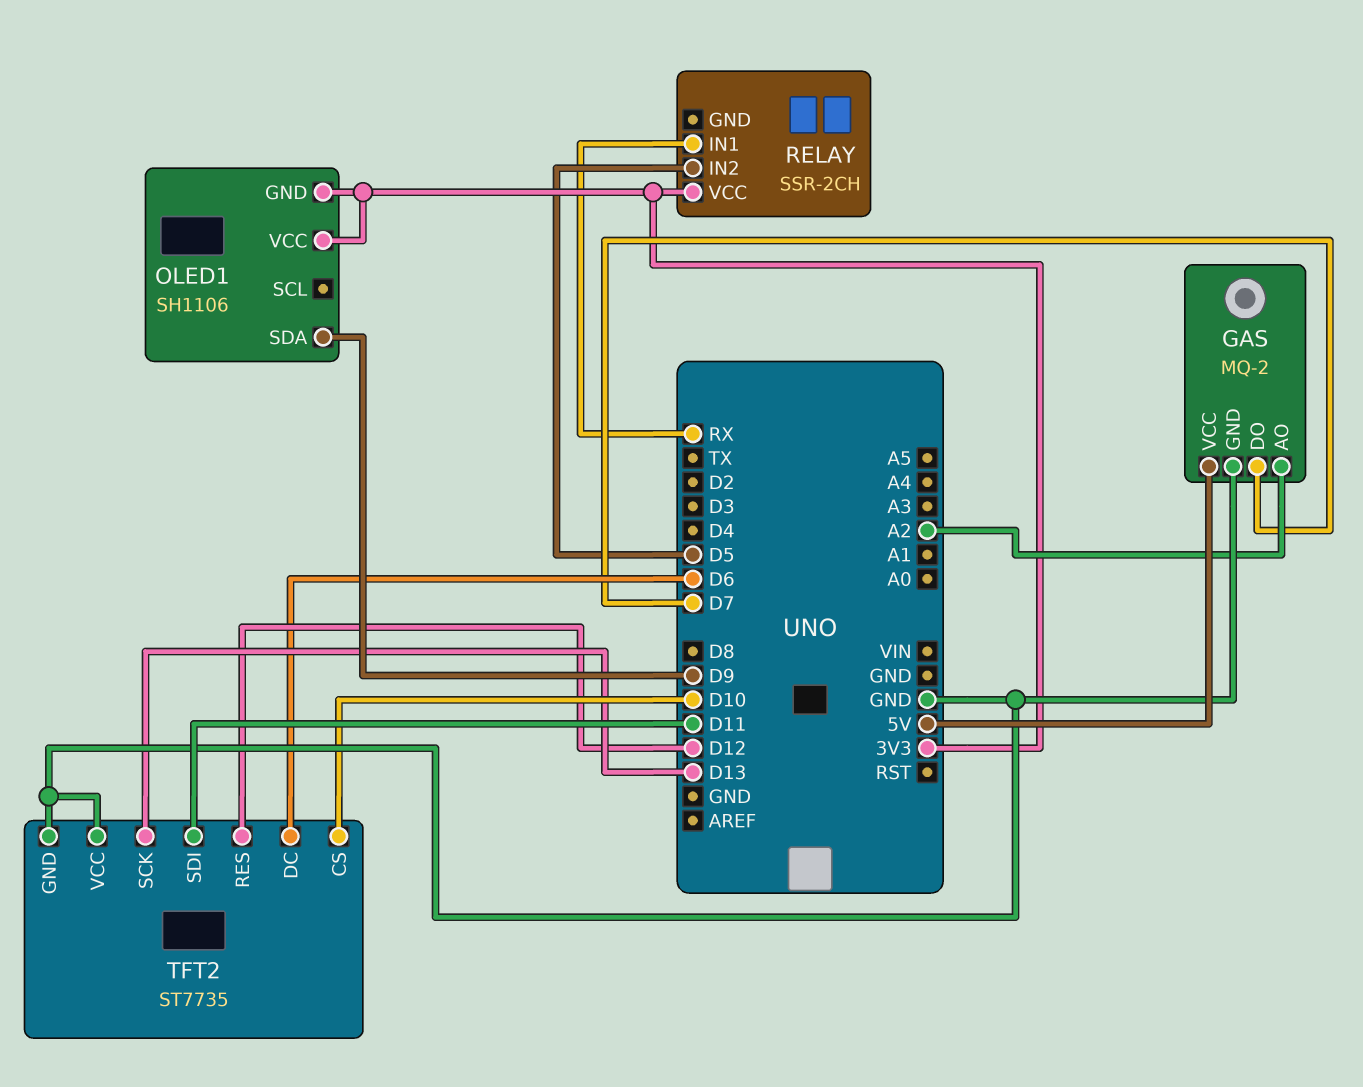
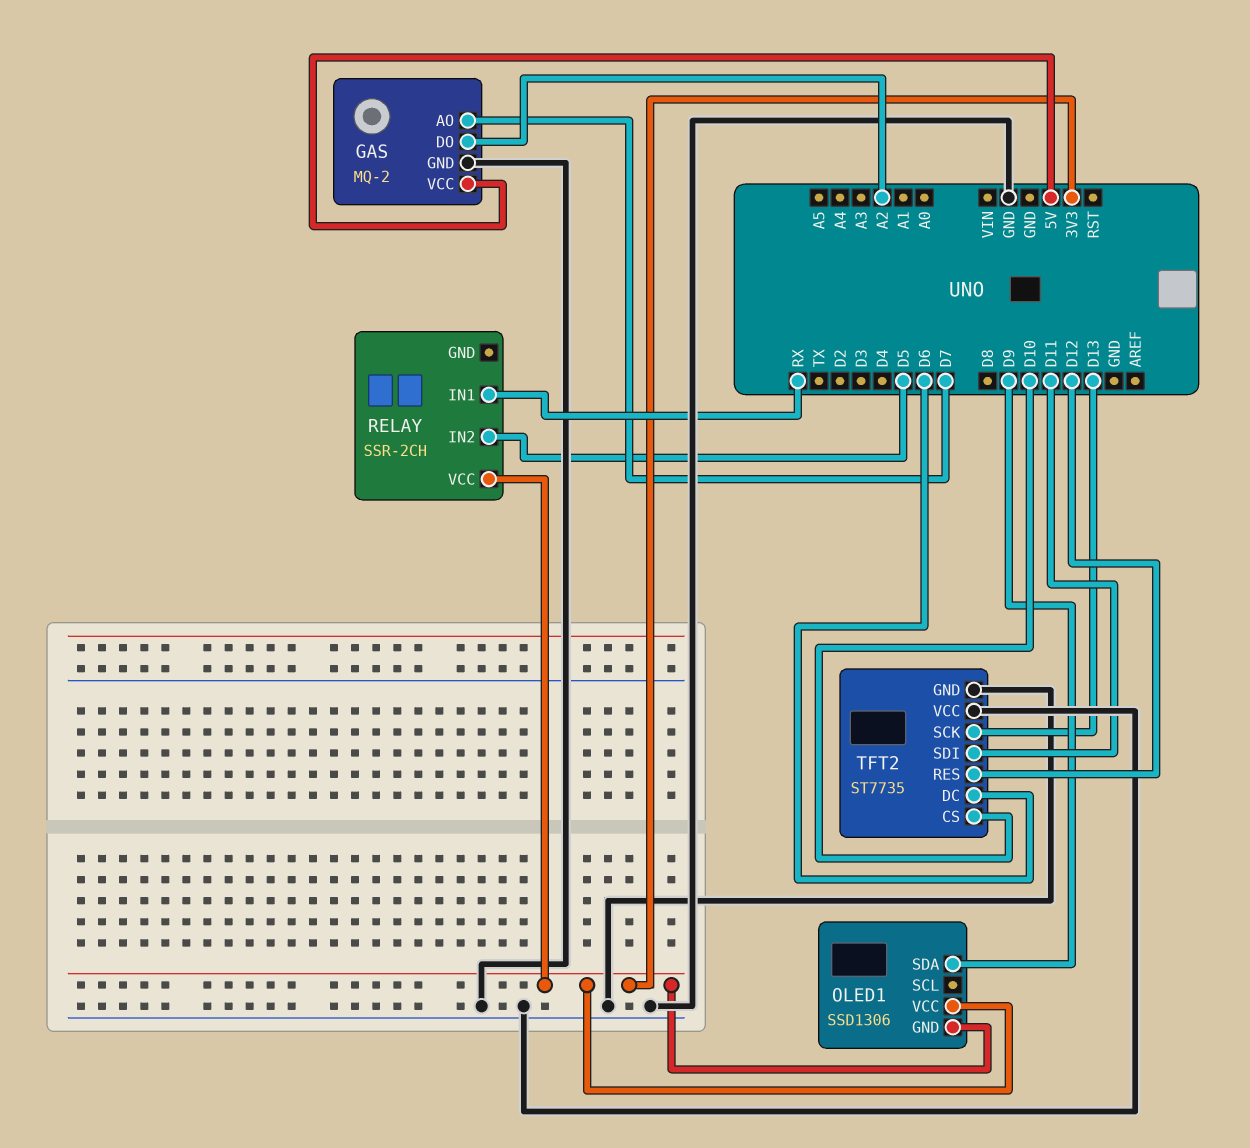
GAS pin AO: A2 -> D7
GAS pin DO: D7 -> A2
OLED1: SH1106 -> SSD1306

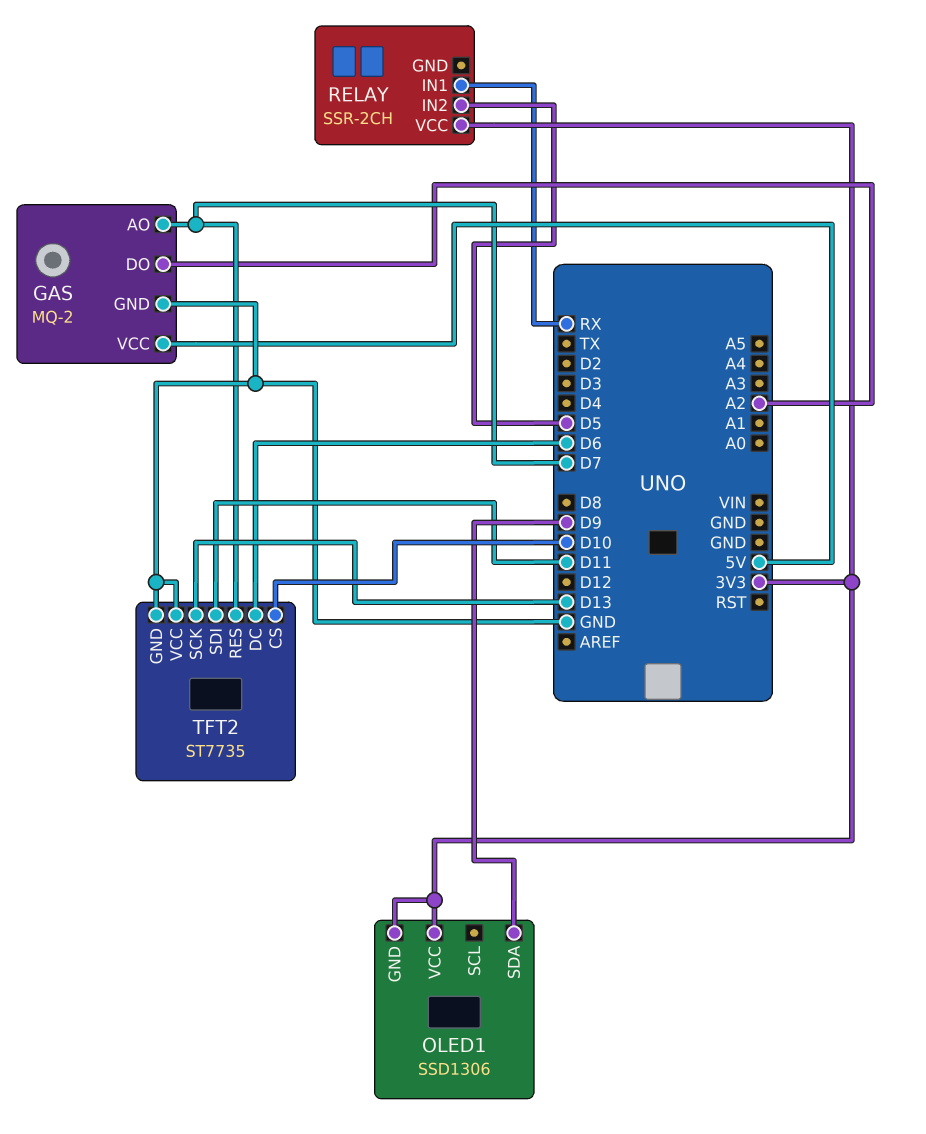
TFT2 pin RES: D12 -> D7

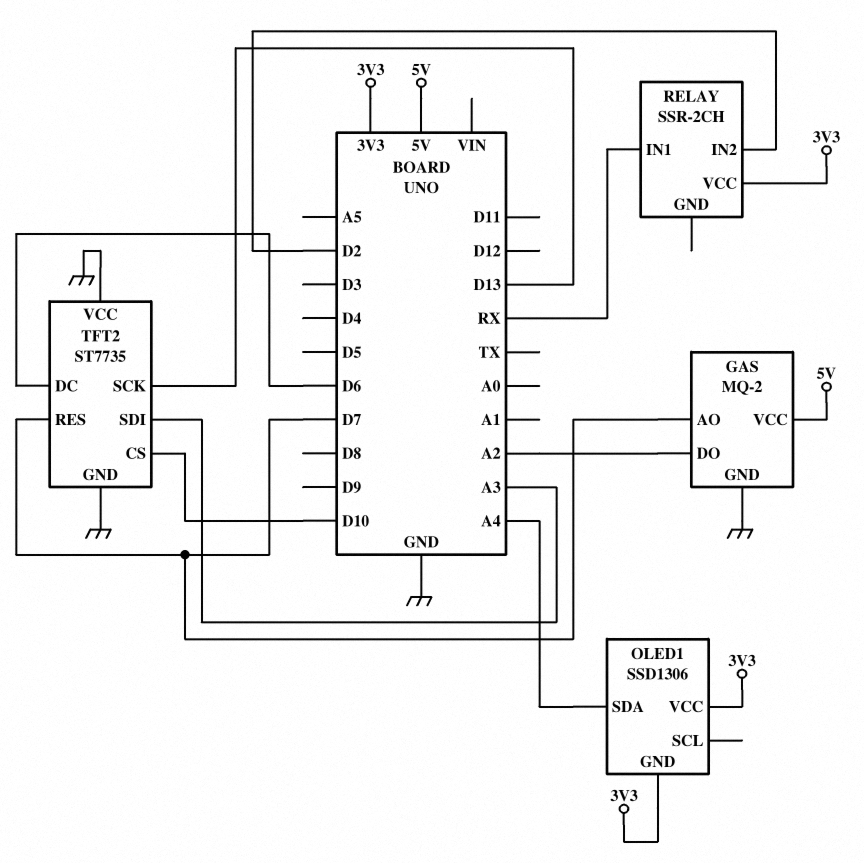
OLED1 pin SDA: D9 -> A4
RELAY pin IN2: D5 -> D2
TFT2 pin SDI: D11 -> A3

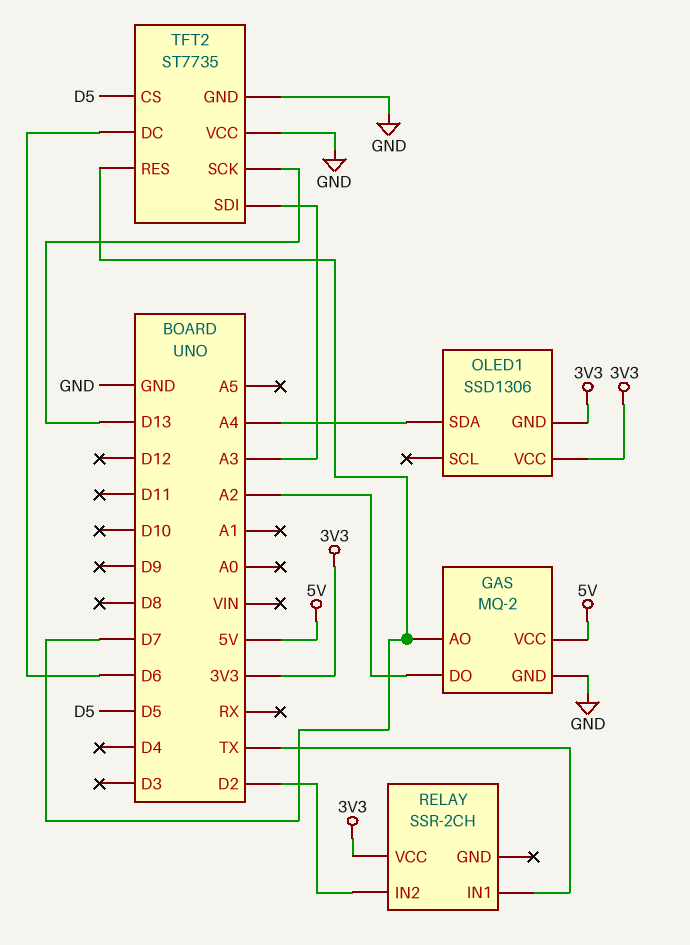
RELAY pin IN1: RX -> TX
TFT2 pin CS: D10 -> D5

